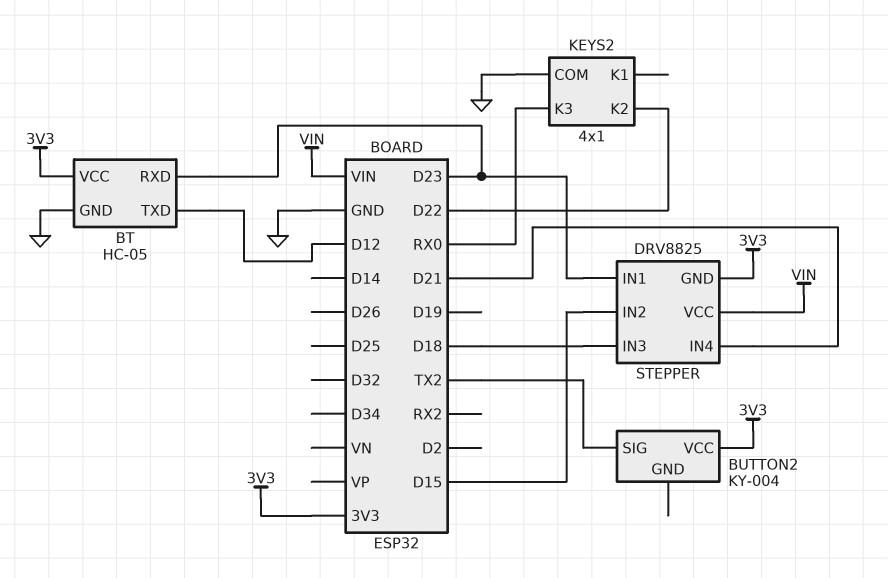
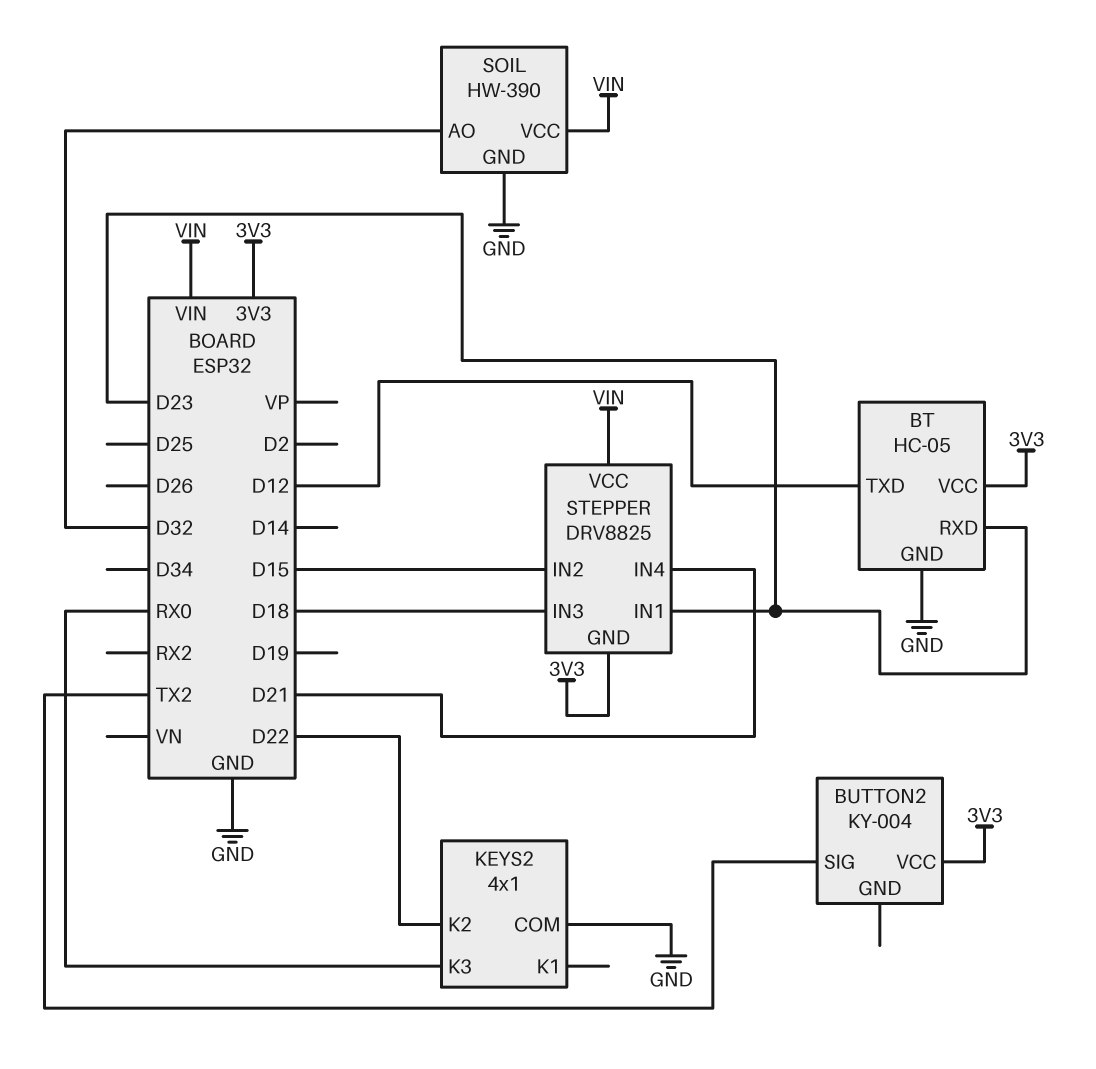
SOIL: none -> HW-390
SOIL pin AO: none -> D32
SOIL pin GND: none -> GND
SOIL pin VCC: none -> VIN

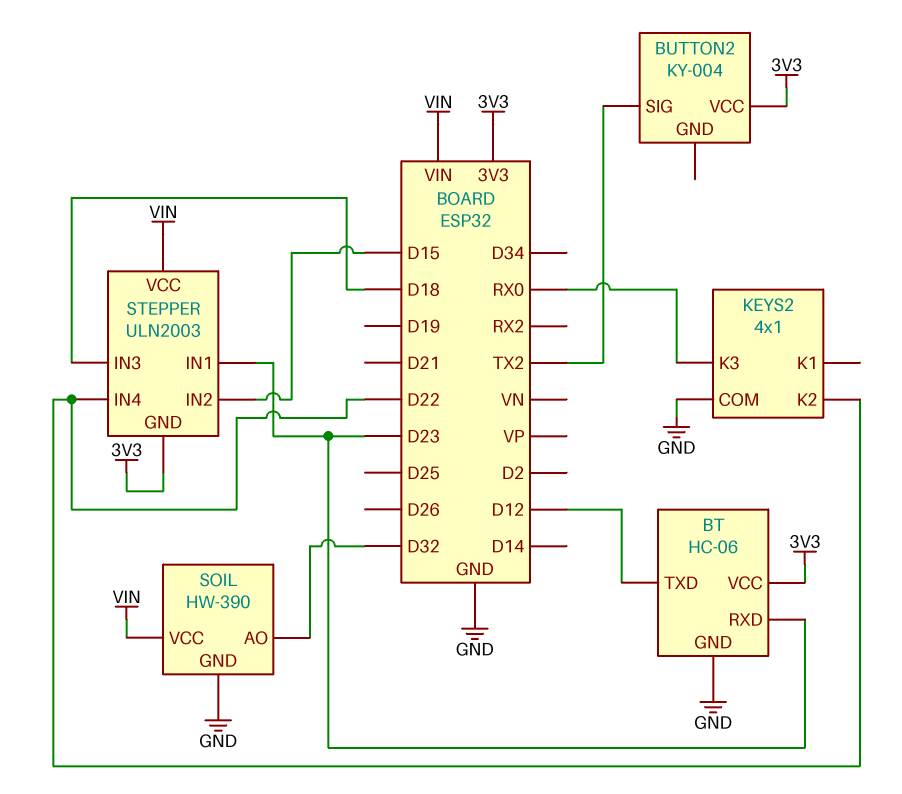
BT: HC-05 -> HC-06
STEPPER: DRV8825 -> ULN2003
STEPPER pin IN4: D21 -> D22

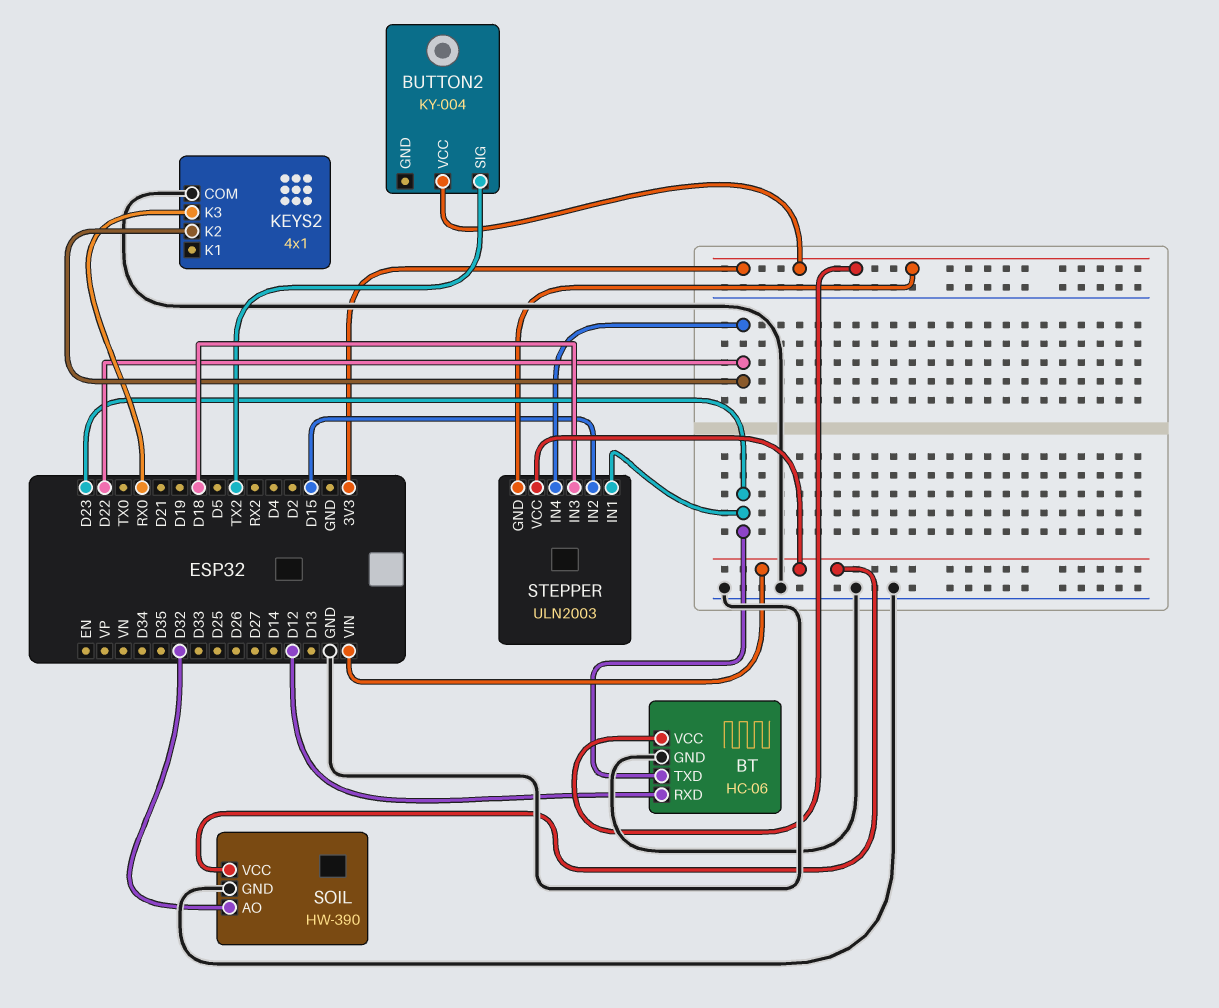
BT pin RXD: D23 -> D12
BT pin TXD: D12 -> D23

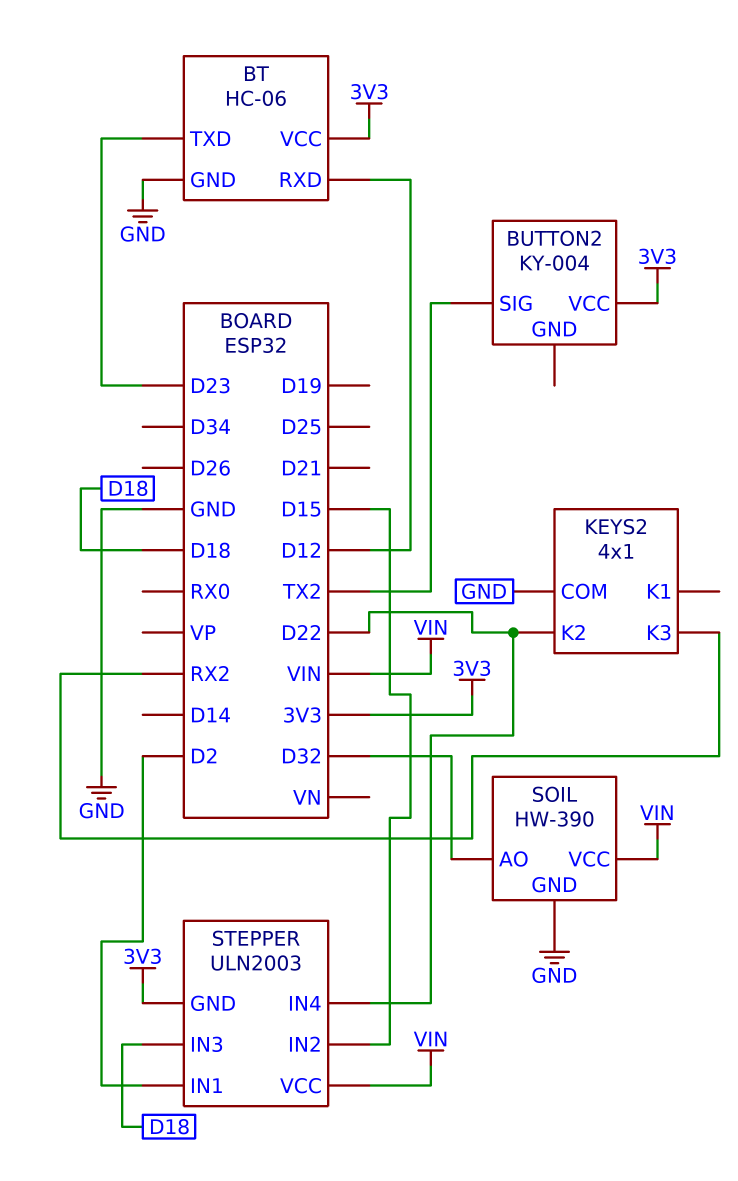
KEYS2 pin K3: RX0 -> RX2
STEPPER pin IN1: D23 -> D2

